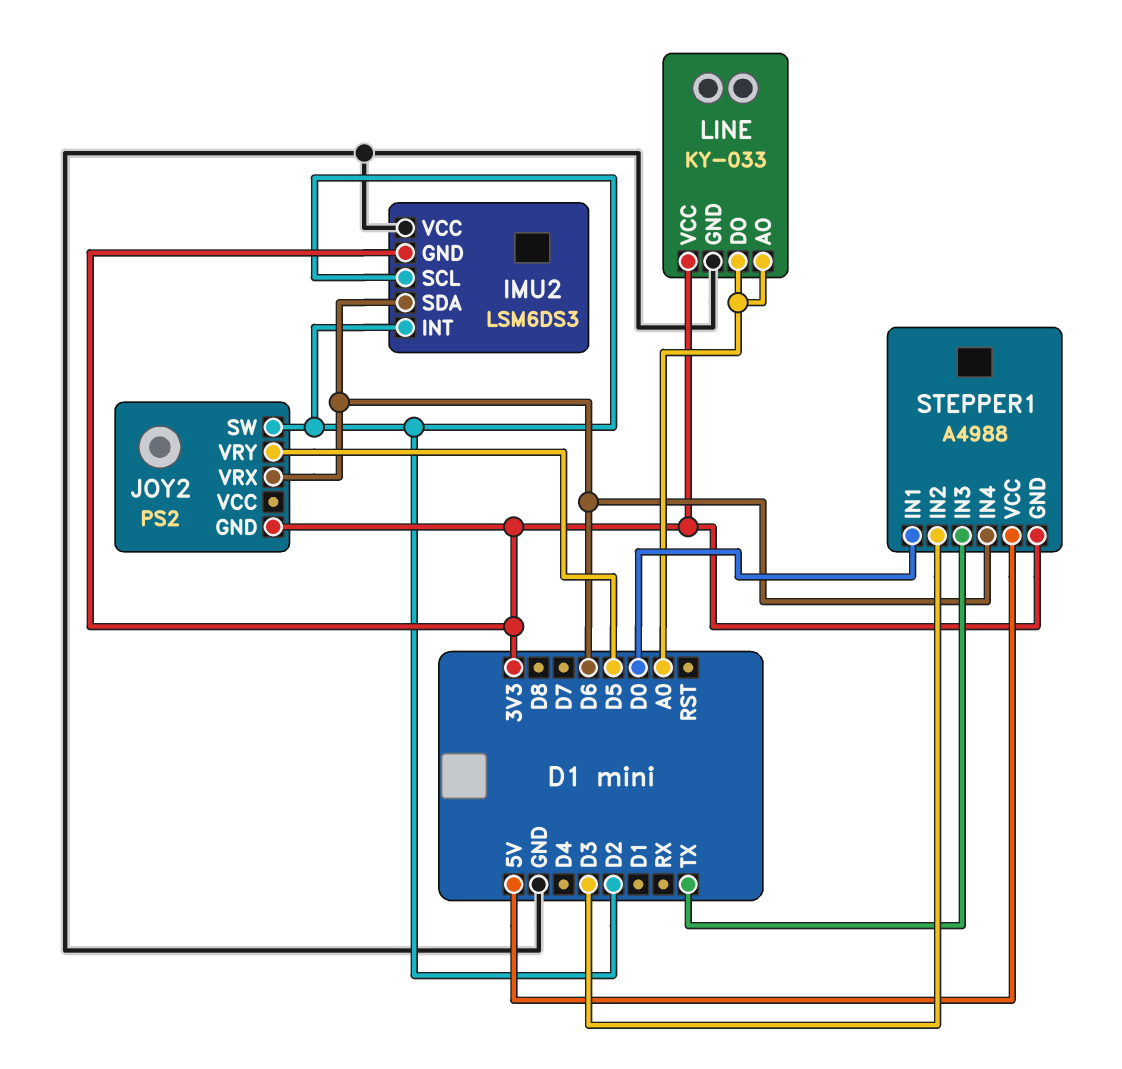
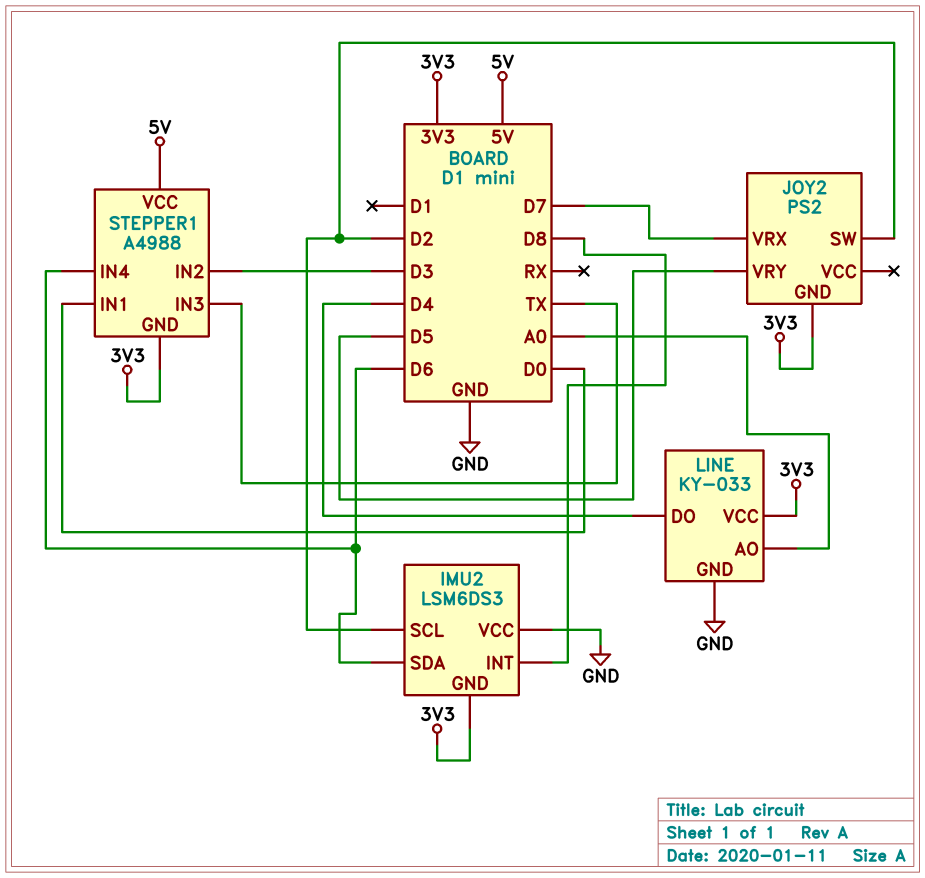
IMU2 pin INT: D2 -> D8
JOY2 pin VRX: D6 -> D7
LINE pin DO: A0 -> D4

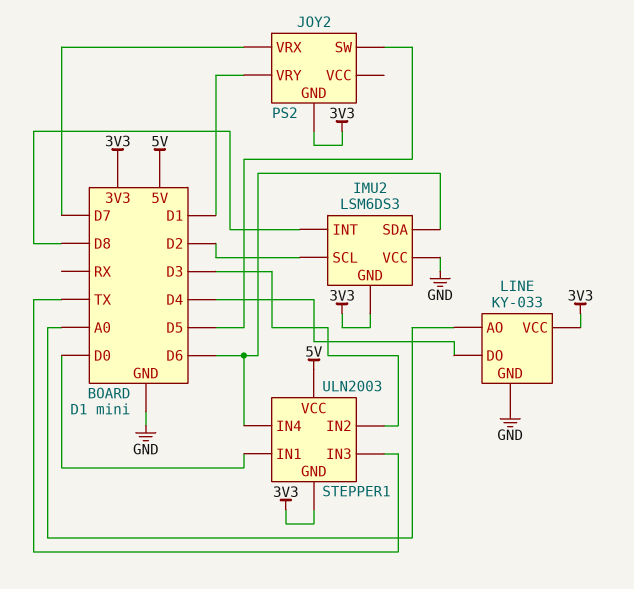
JOY2 pin SW: D2 -> D5
JOY2 pin VRY: D5 -> D1
STEPPER1: A4988 -> ULN2003

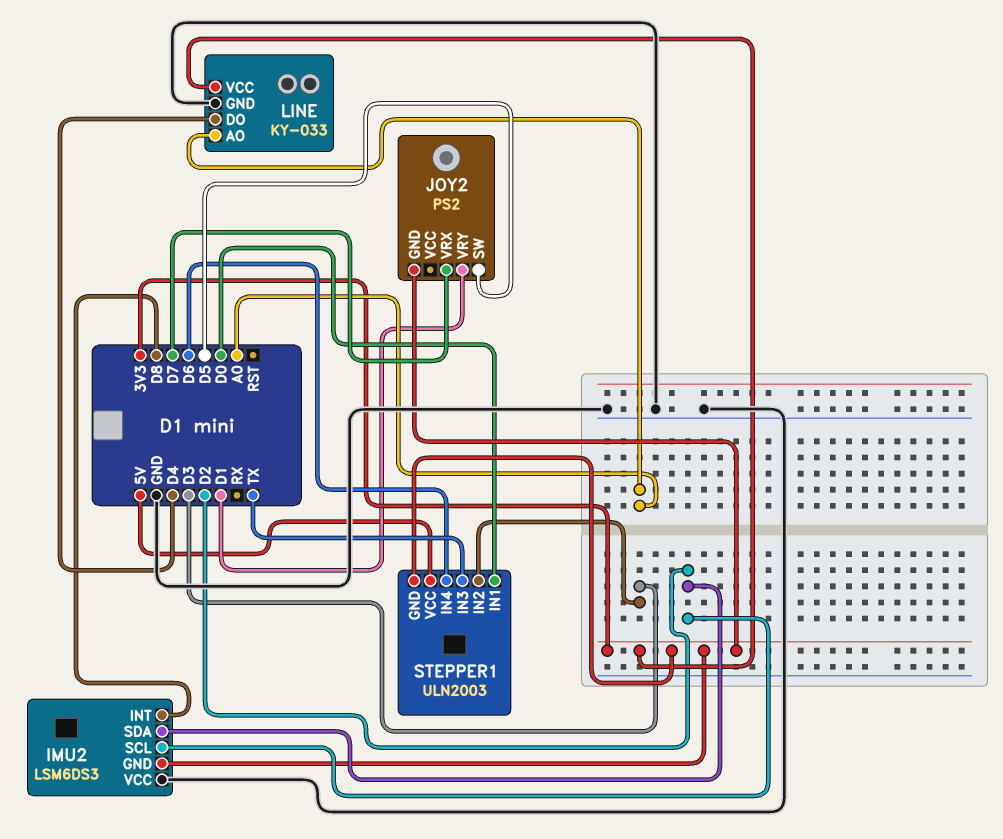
IMU2 pin SDA: D6 -> D2

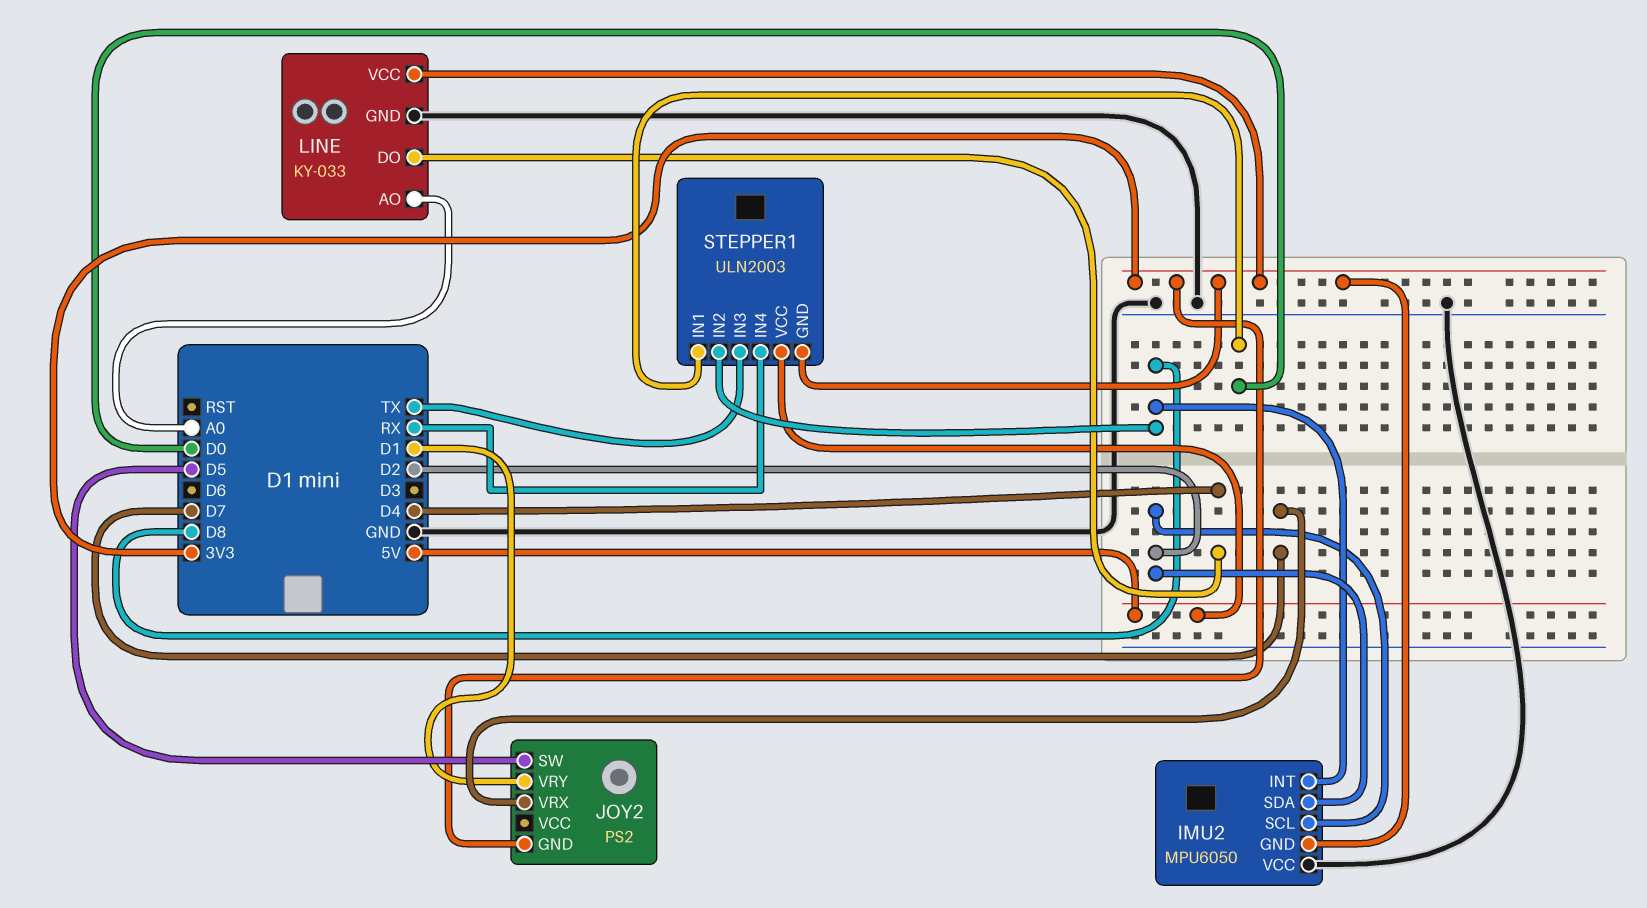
IMU2: LSM6DS3 -> MPU6050
STEPPER1 pin IN2: D3 -> D8
STEPPER1 pin IN4: D6 -> RX

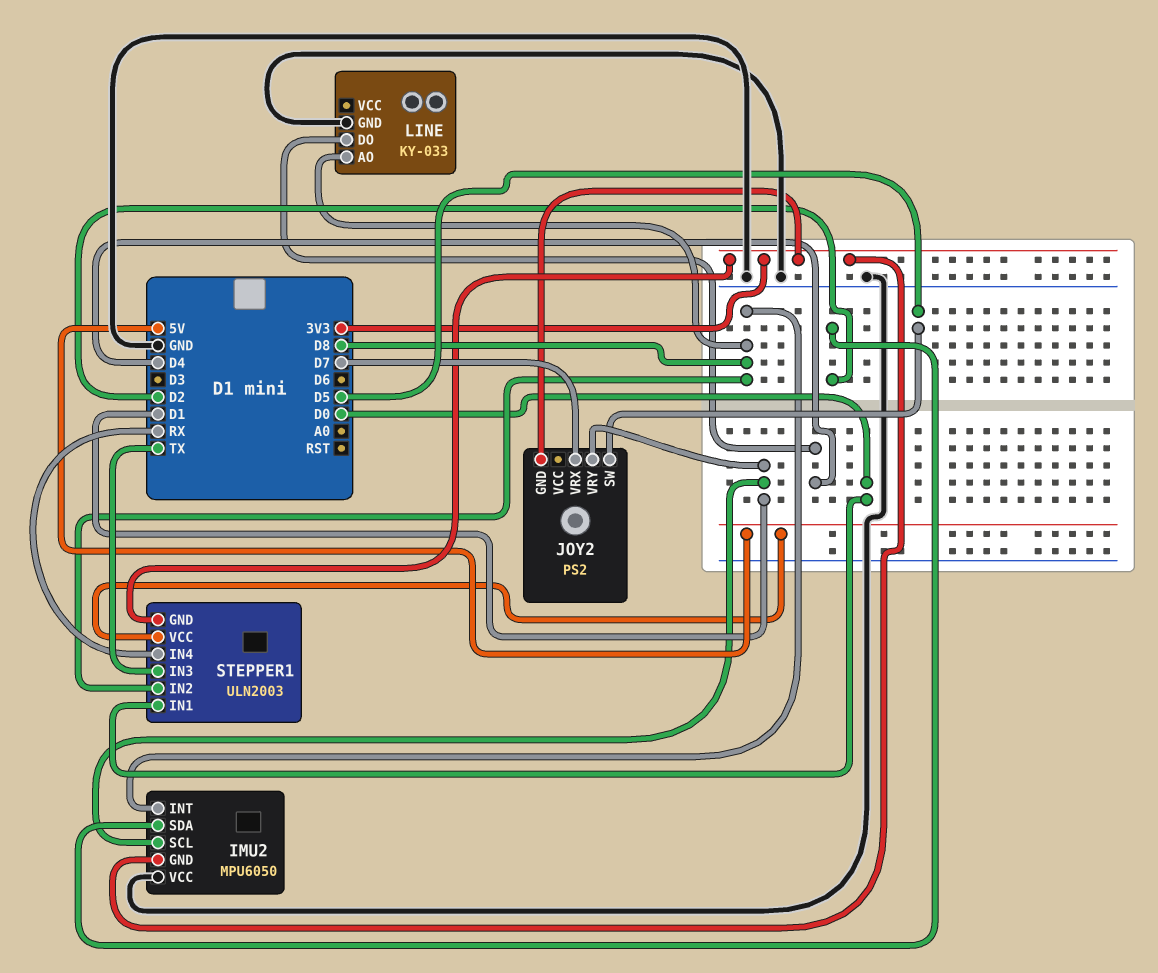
IMU2 pin SCL: D2 -> D1
LINE pin AO: A0 -> D8
LINE pin VCC: 3V3 -> none

